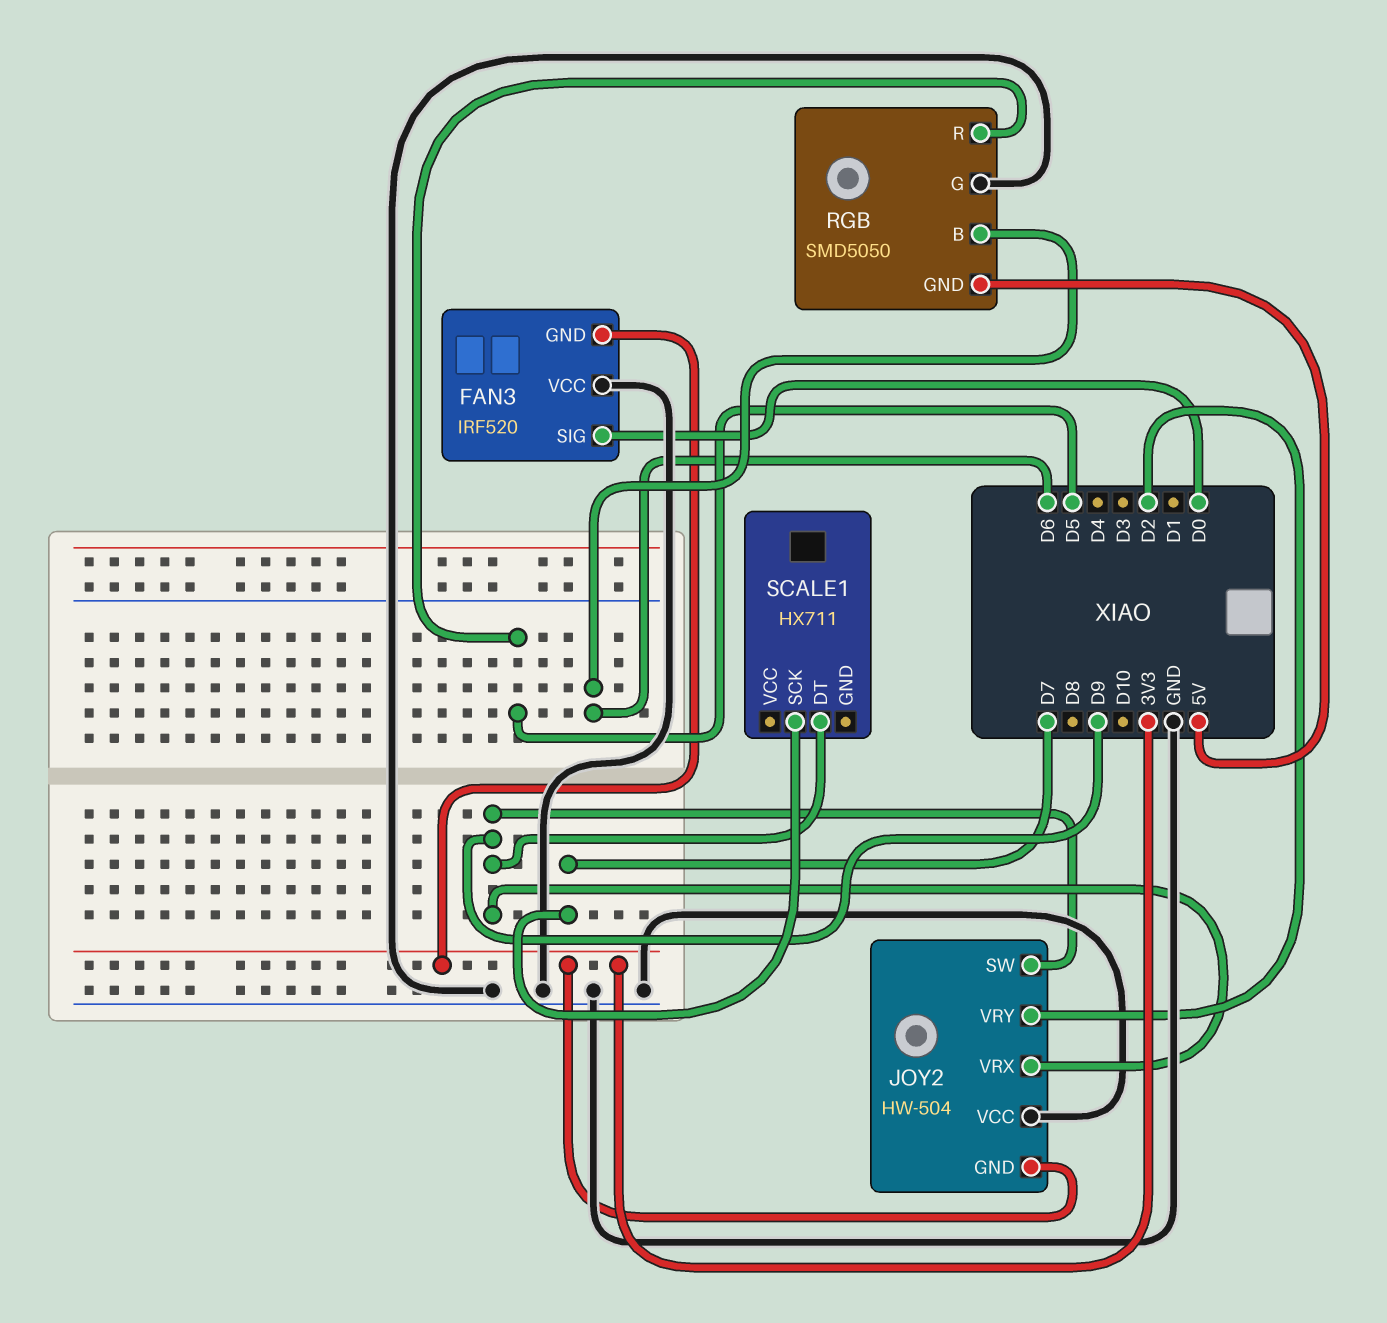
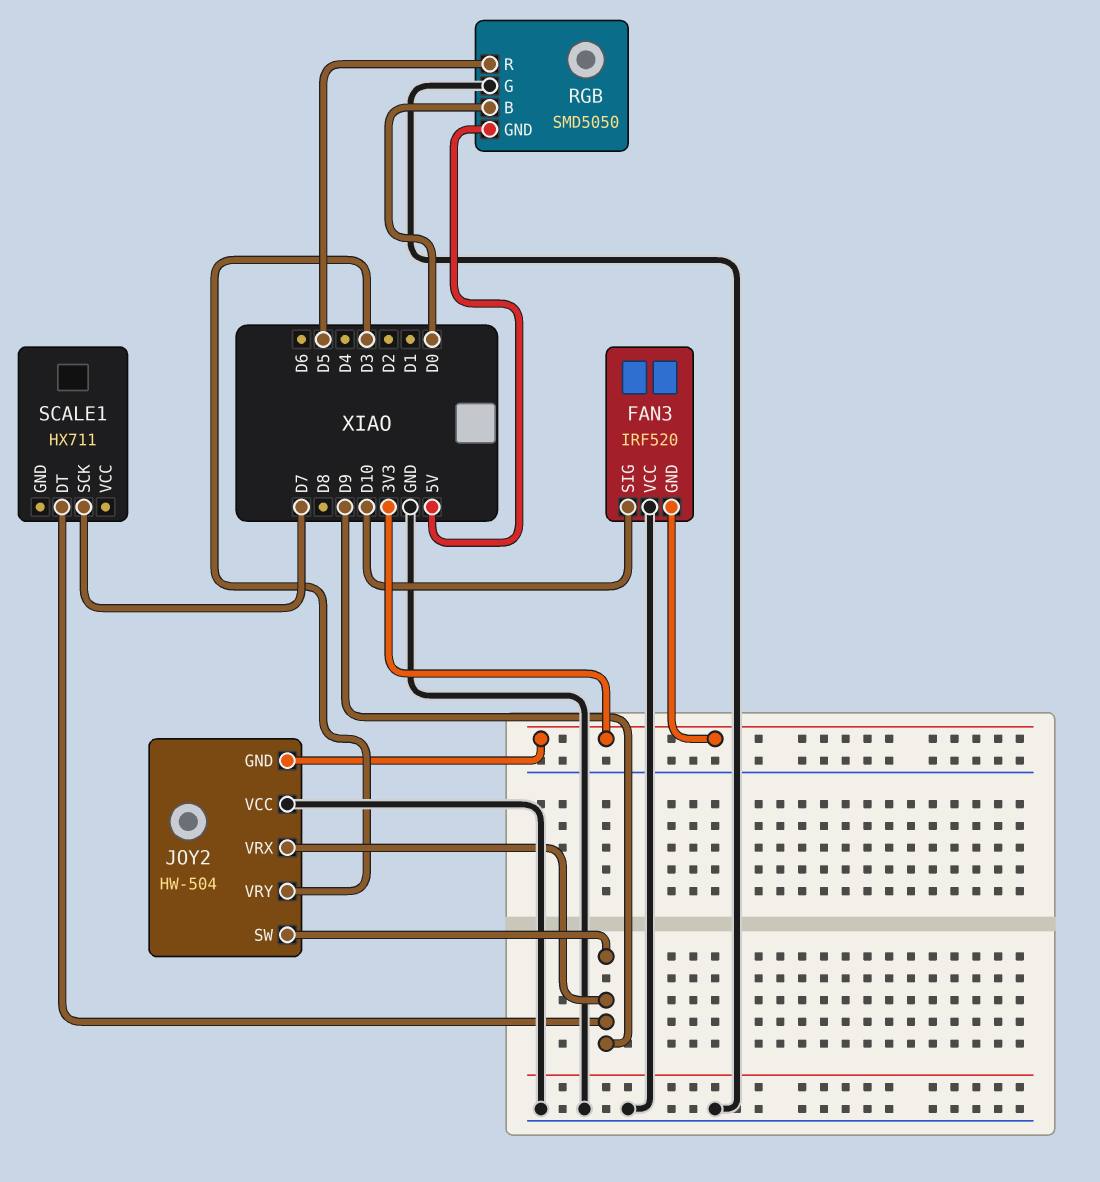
FAN3 pin SIG: D0 -> D10
JOY2 pin VRY: D2 -> D3
RGB pin B: D6 -> D0

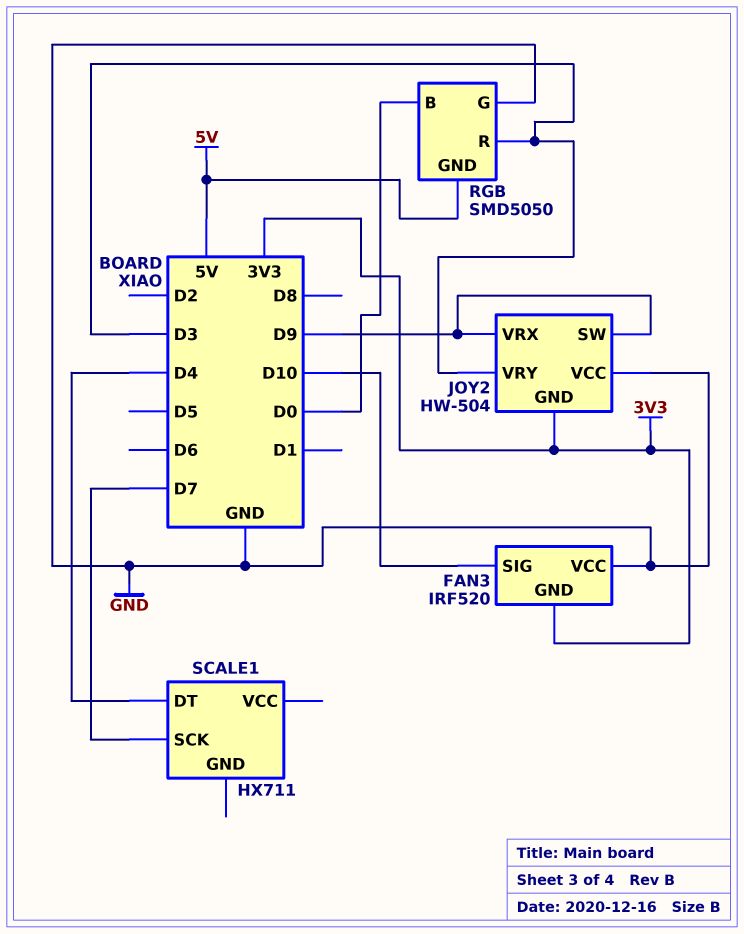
RGB pin R: D5 -> D3
SCALE1 pin DT: D9 -> D4

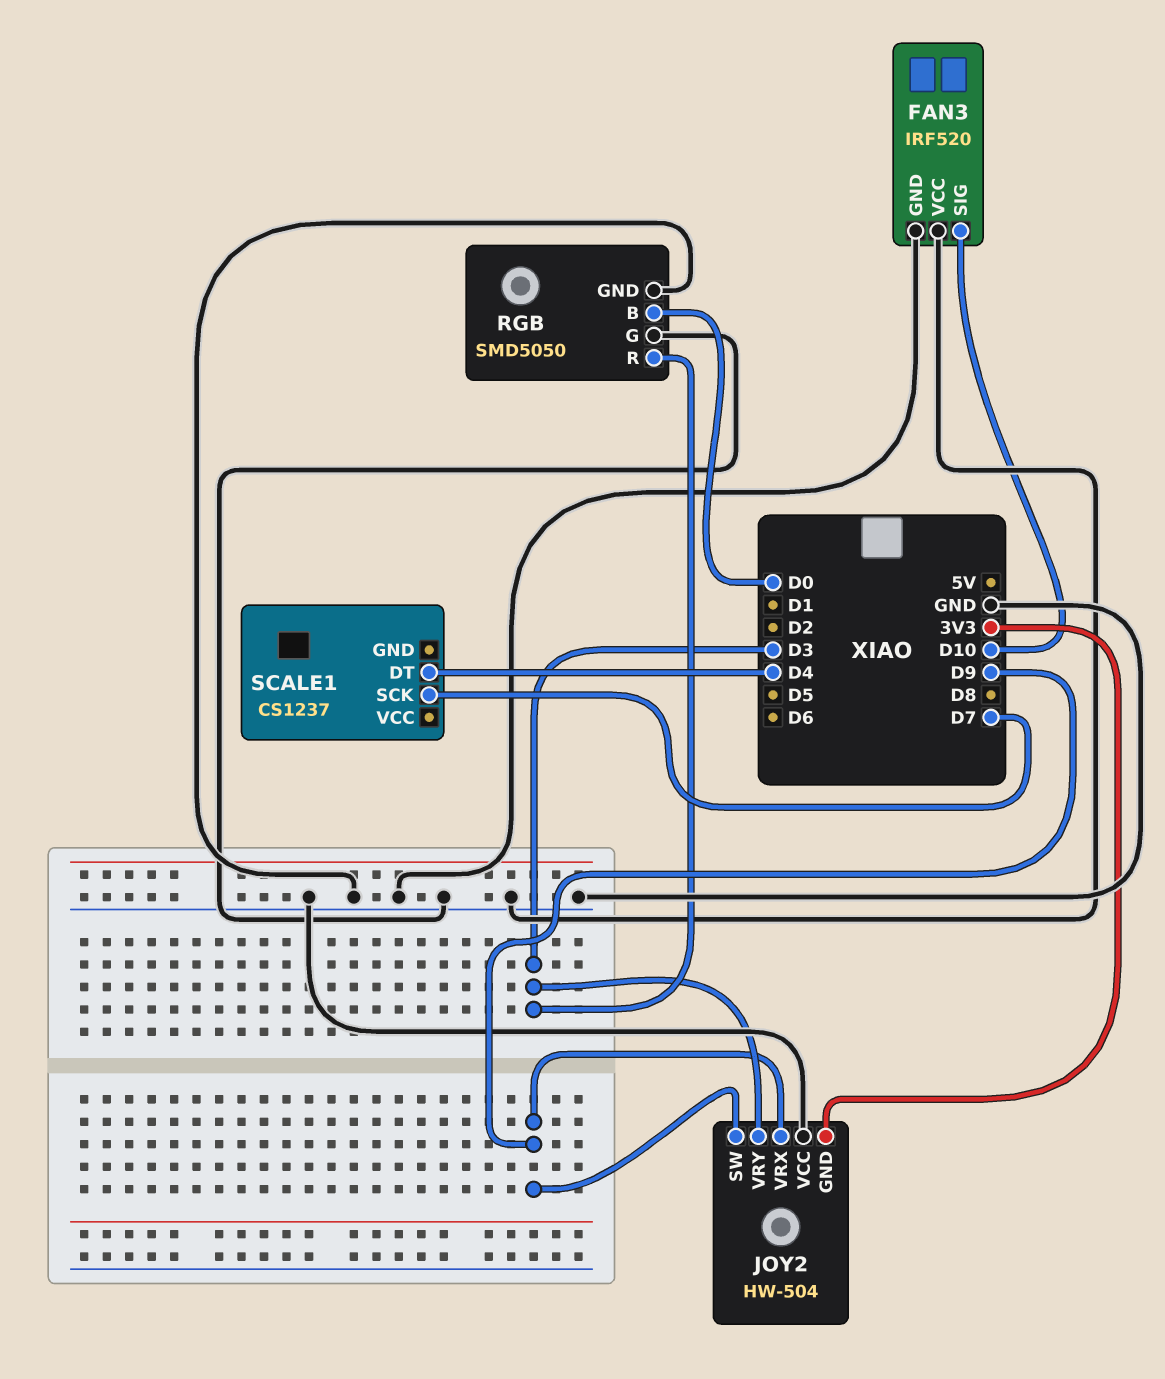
FAN3 pin GND: 3V3 -> GND
RGB pin GND: 5V -> GND
SCALE1: HX711 -> CS1237

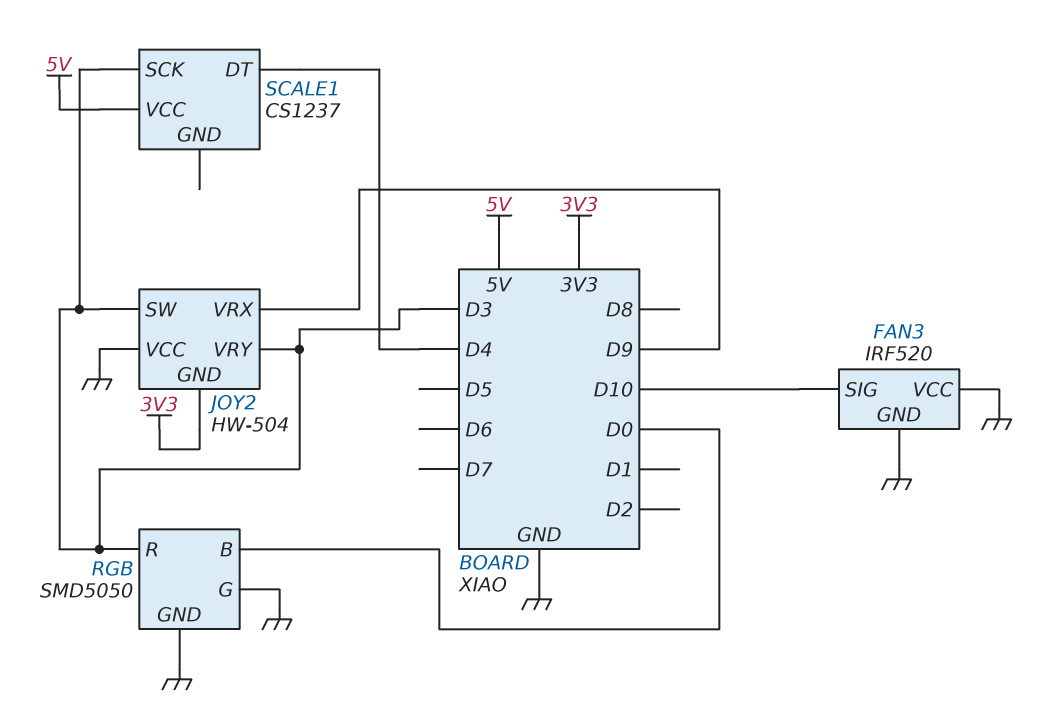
JOY2 pin SW: D9 -> D3
SCALE1 pin SCK: D7 -> D3
SCALE1 pin VCC: none -> 5V

